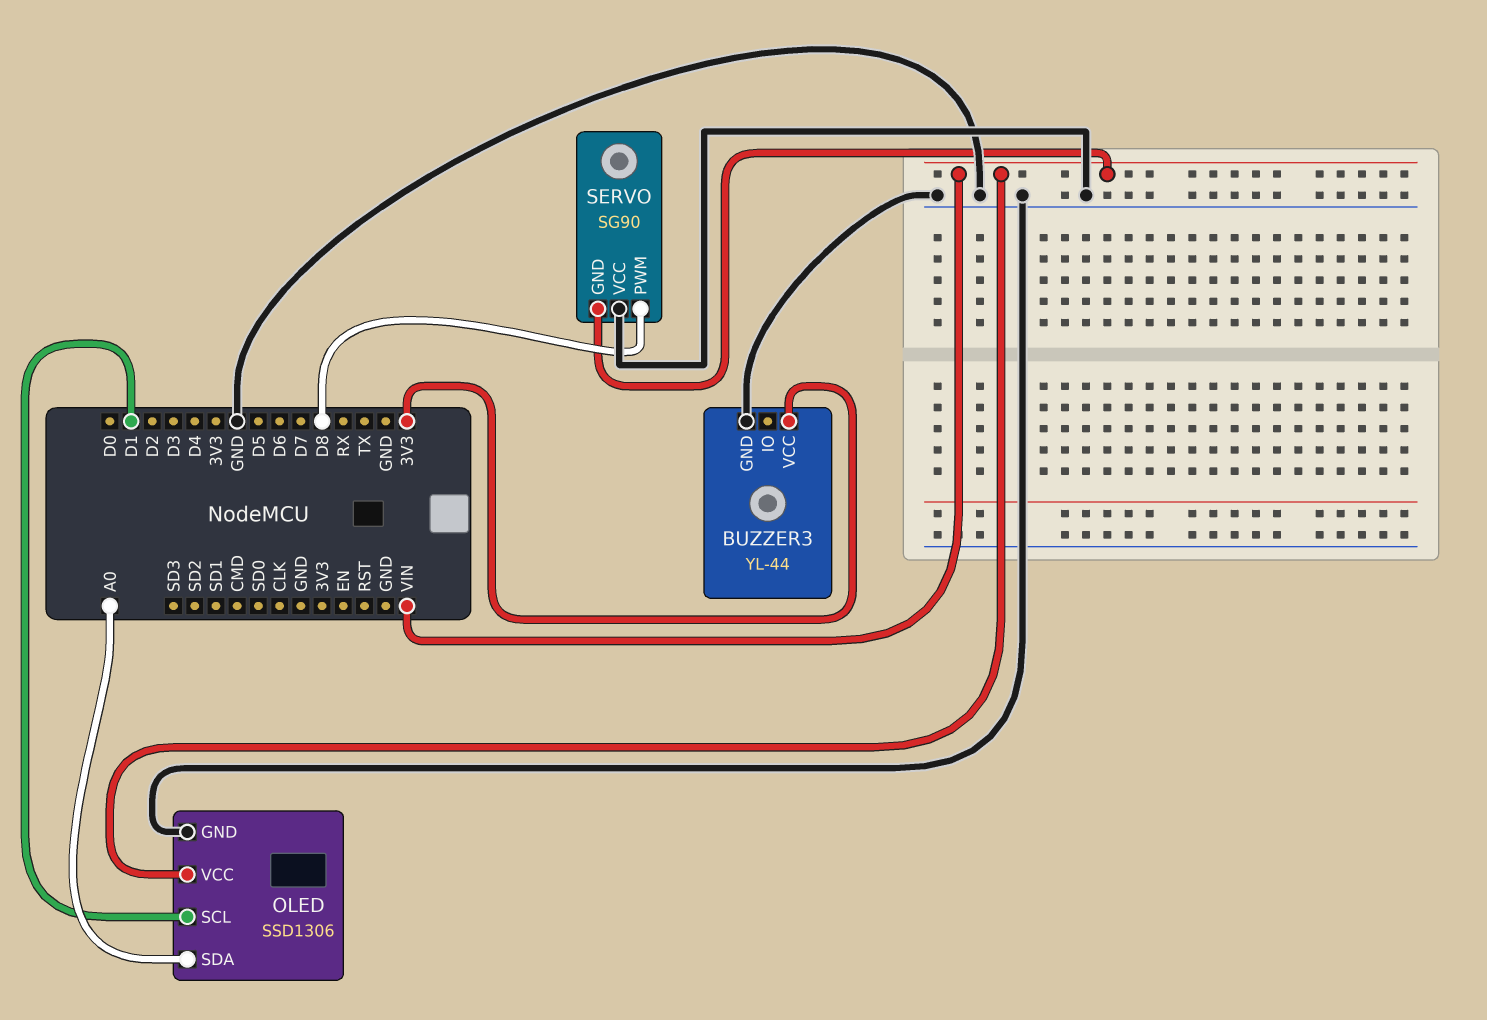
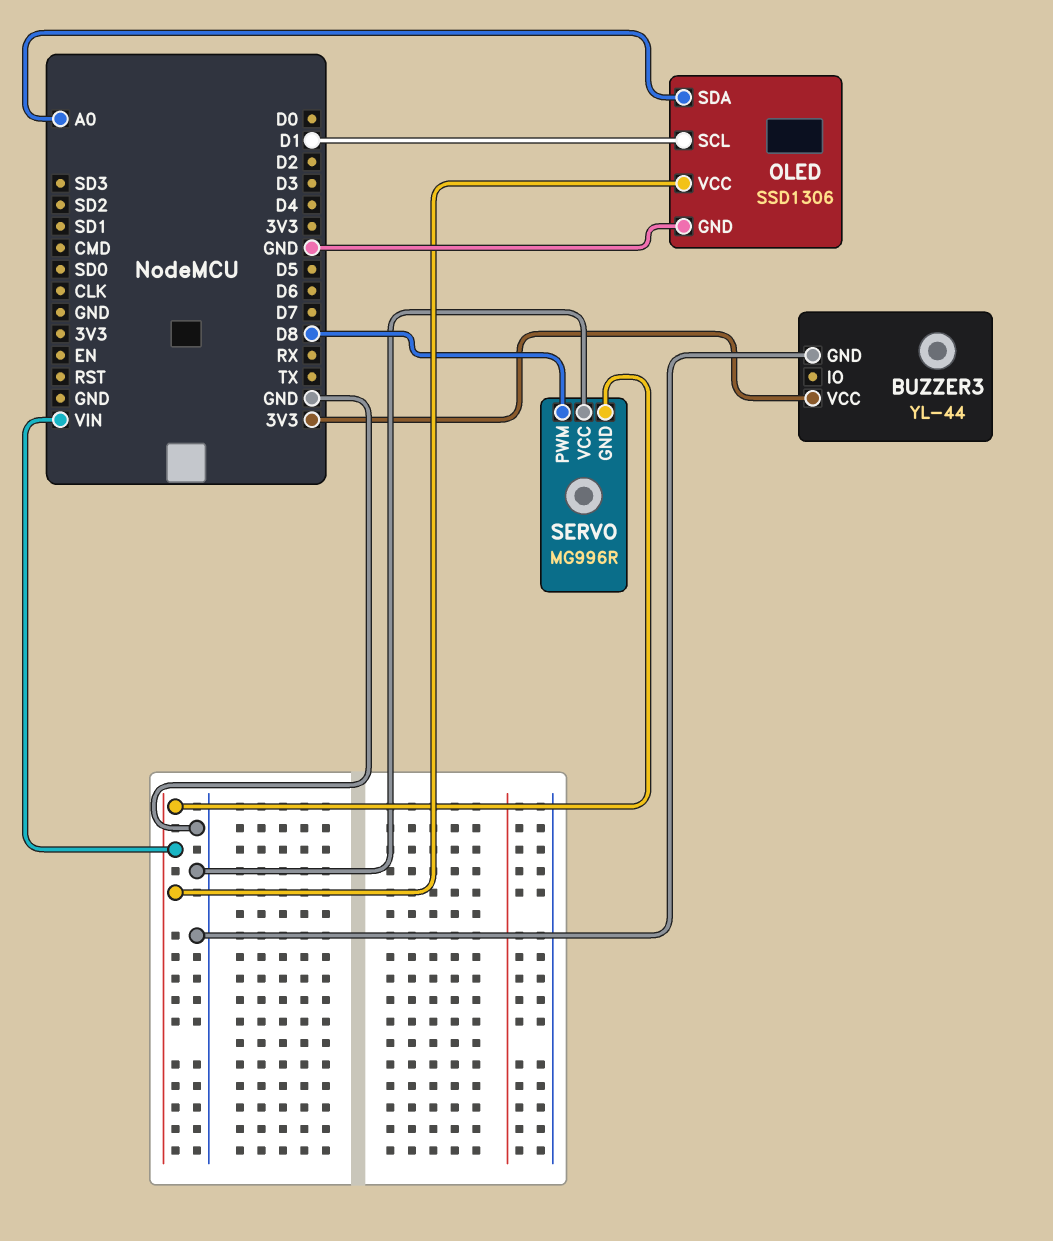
SERVO: SG90 -> MG996R

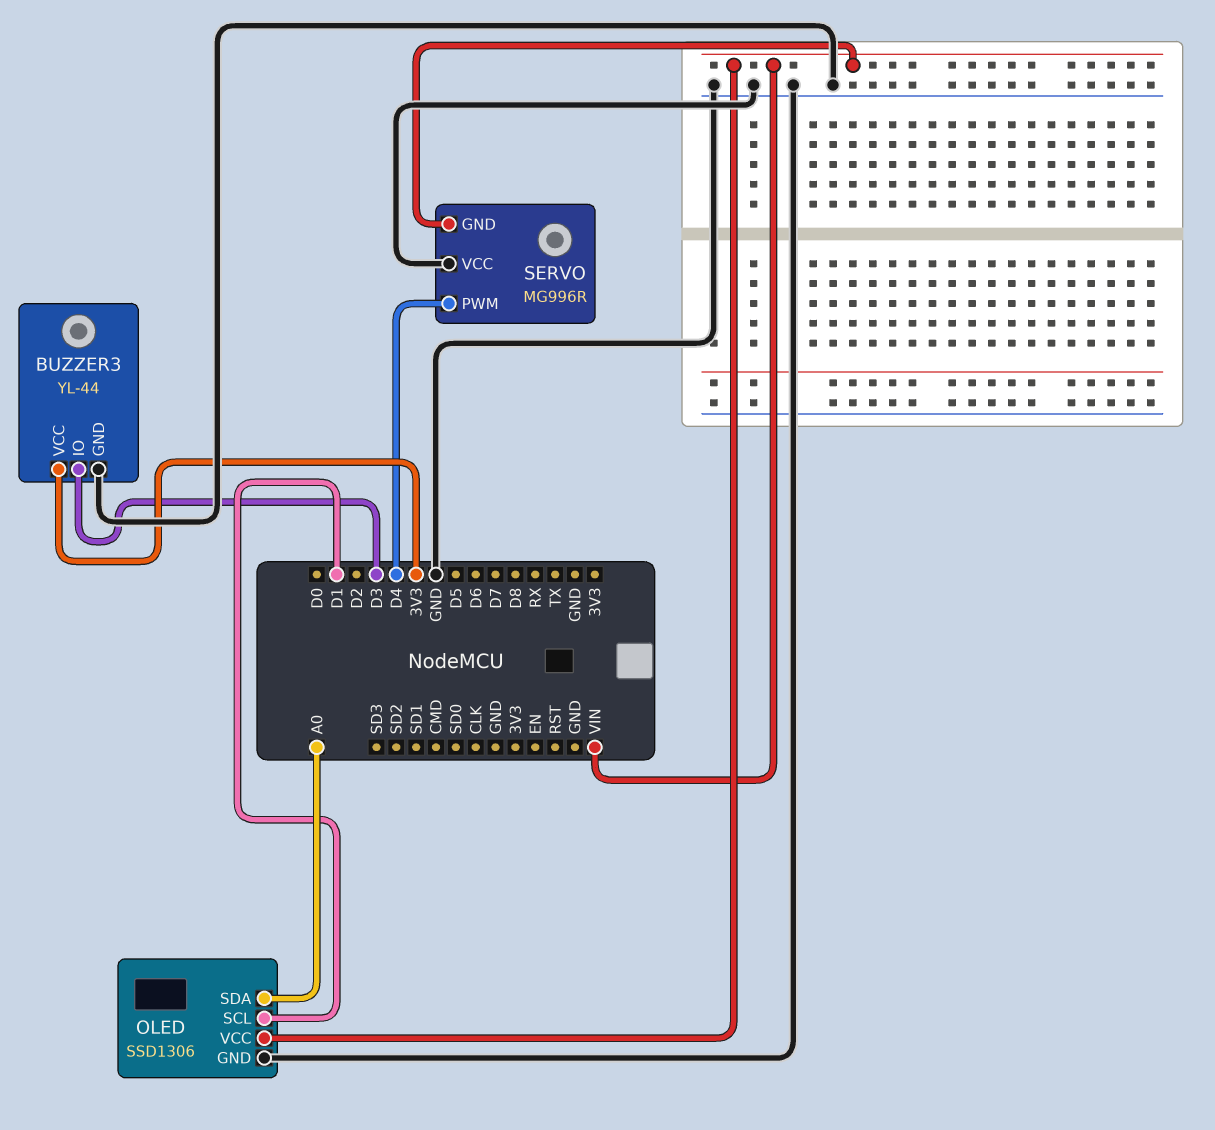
BUZZER3 pin IO: none -> D3
SERVO pin PWM: D8 -> D4

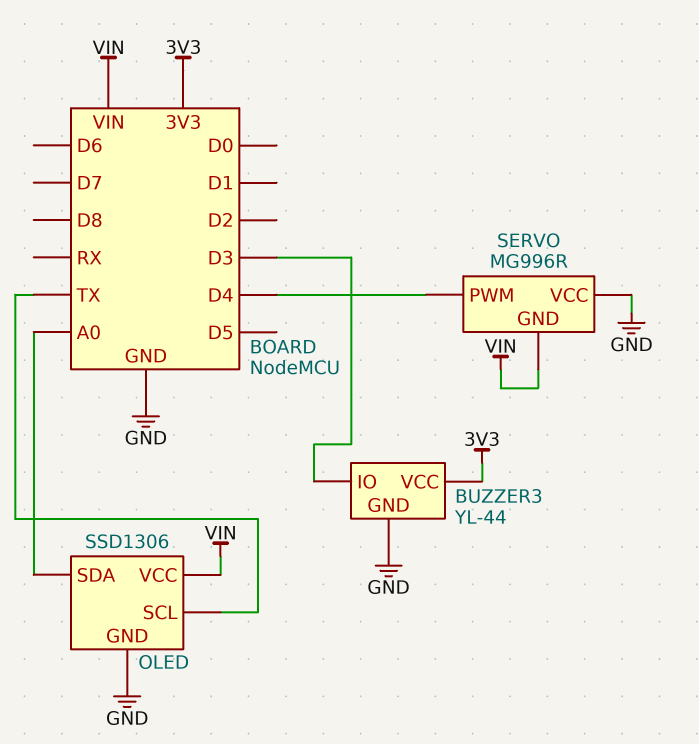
OLED pin SCL: D1 -> TX

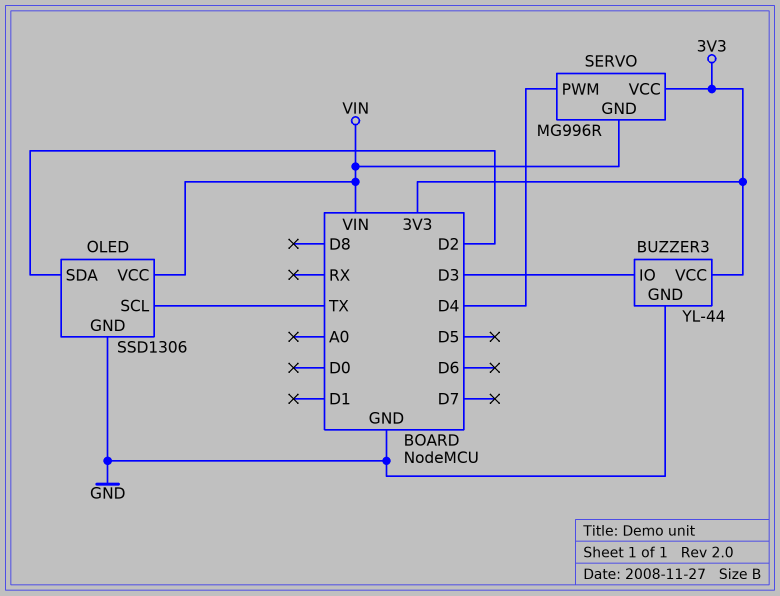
OLED pin SDA: A0 -> D2
SERVO pin VCC: GND -> 3V3

